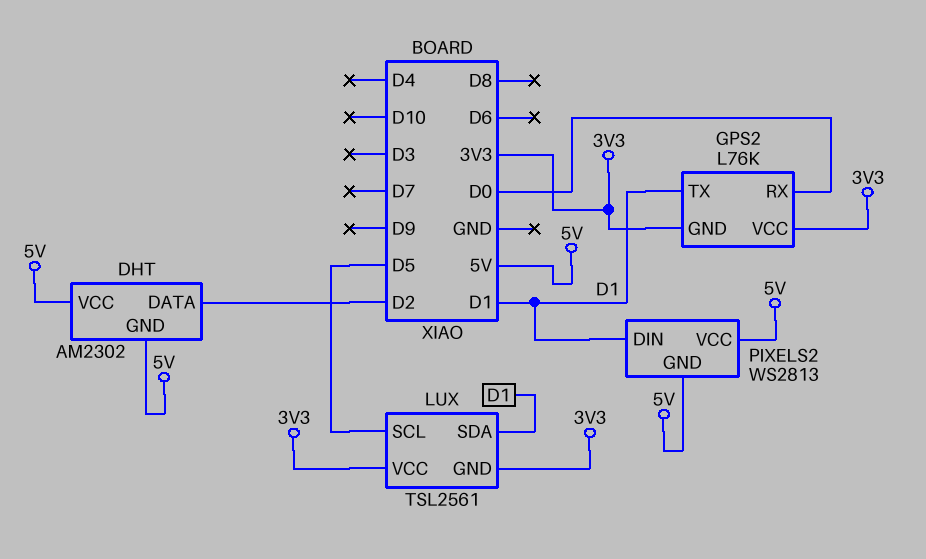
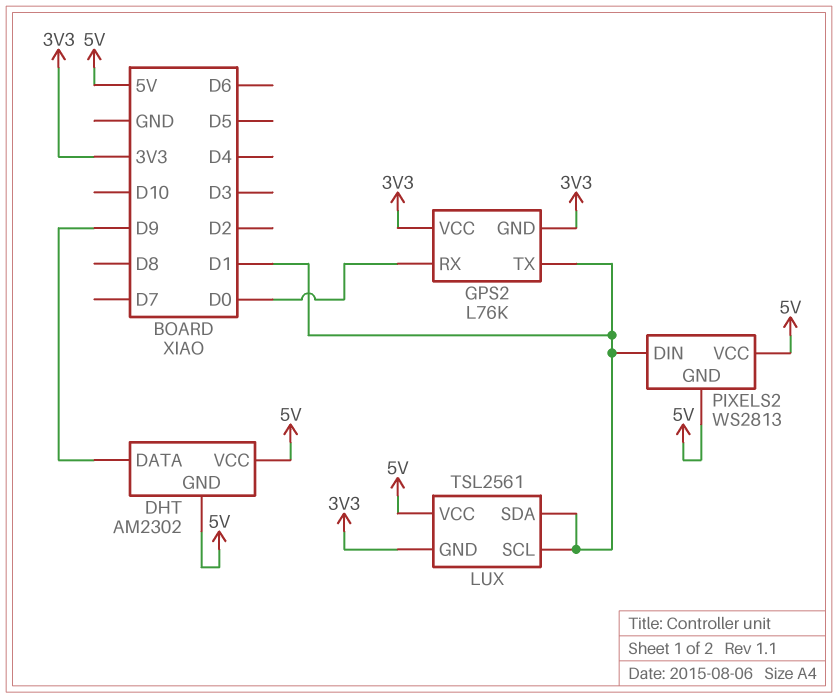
DHT pin DATA: D2 -> D9
LUX pin SCL: D5 -> D1
LUX pin VCC: 3V3 -> 5V

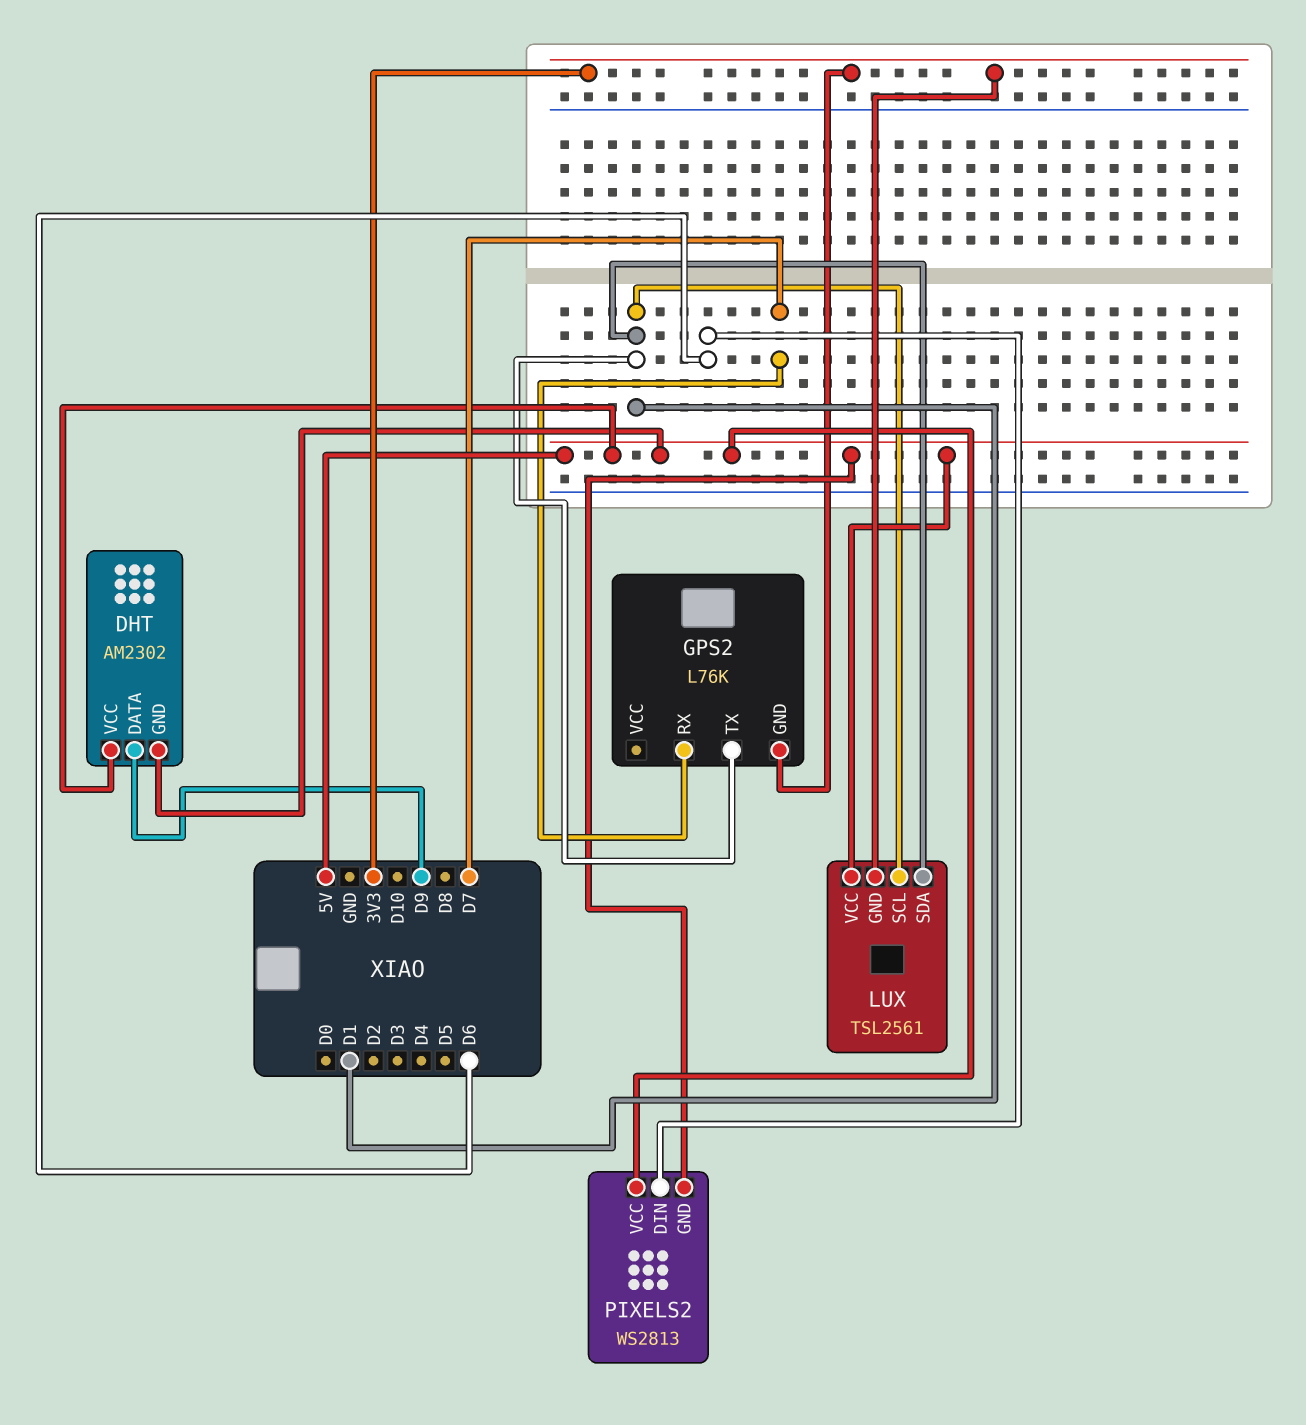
GPS2 pin RX: D0 -> D7
GPS2 pin VCC: 3V3 -> none
PIXELS2 pin DIN: D1 -> D6

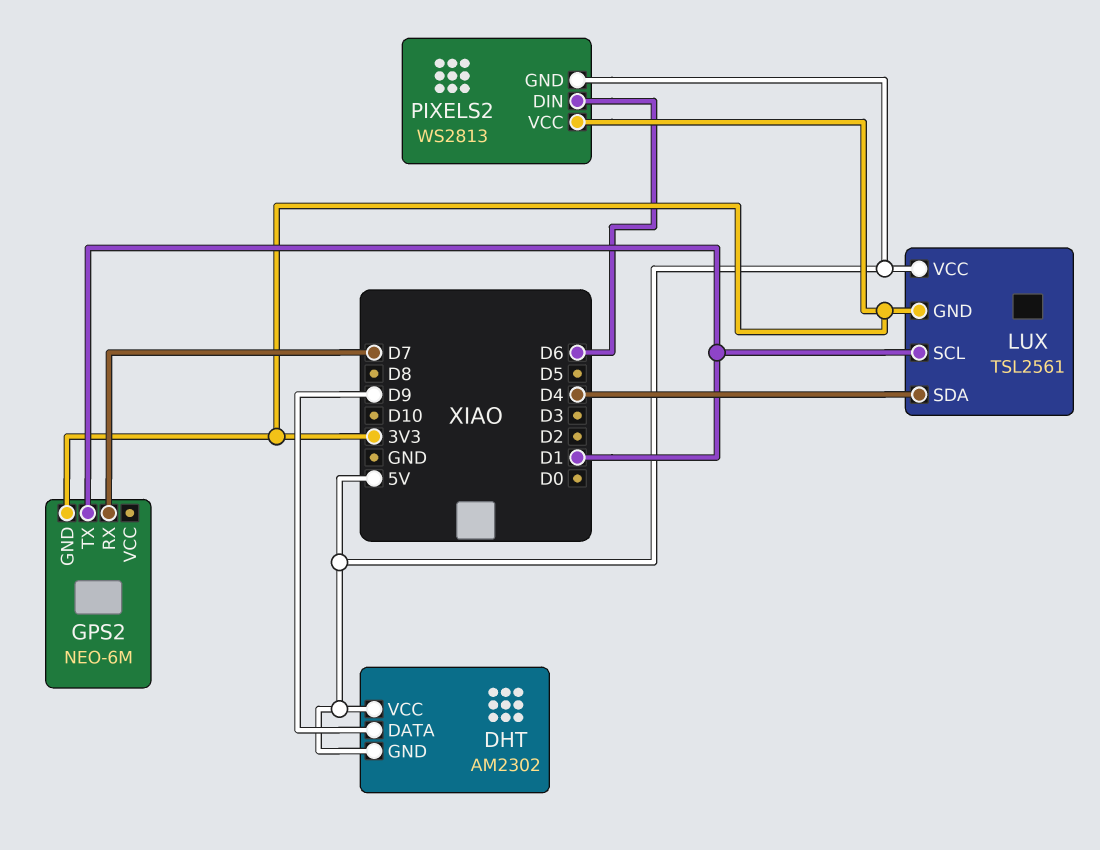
GPS2: L76K -> NEO-6M
LUX pin SDA: D1 -> D4
PIXELS2 pin VCC: 5V -> 3V3

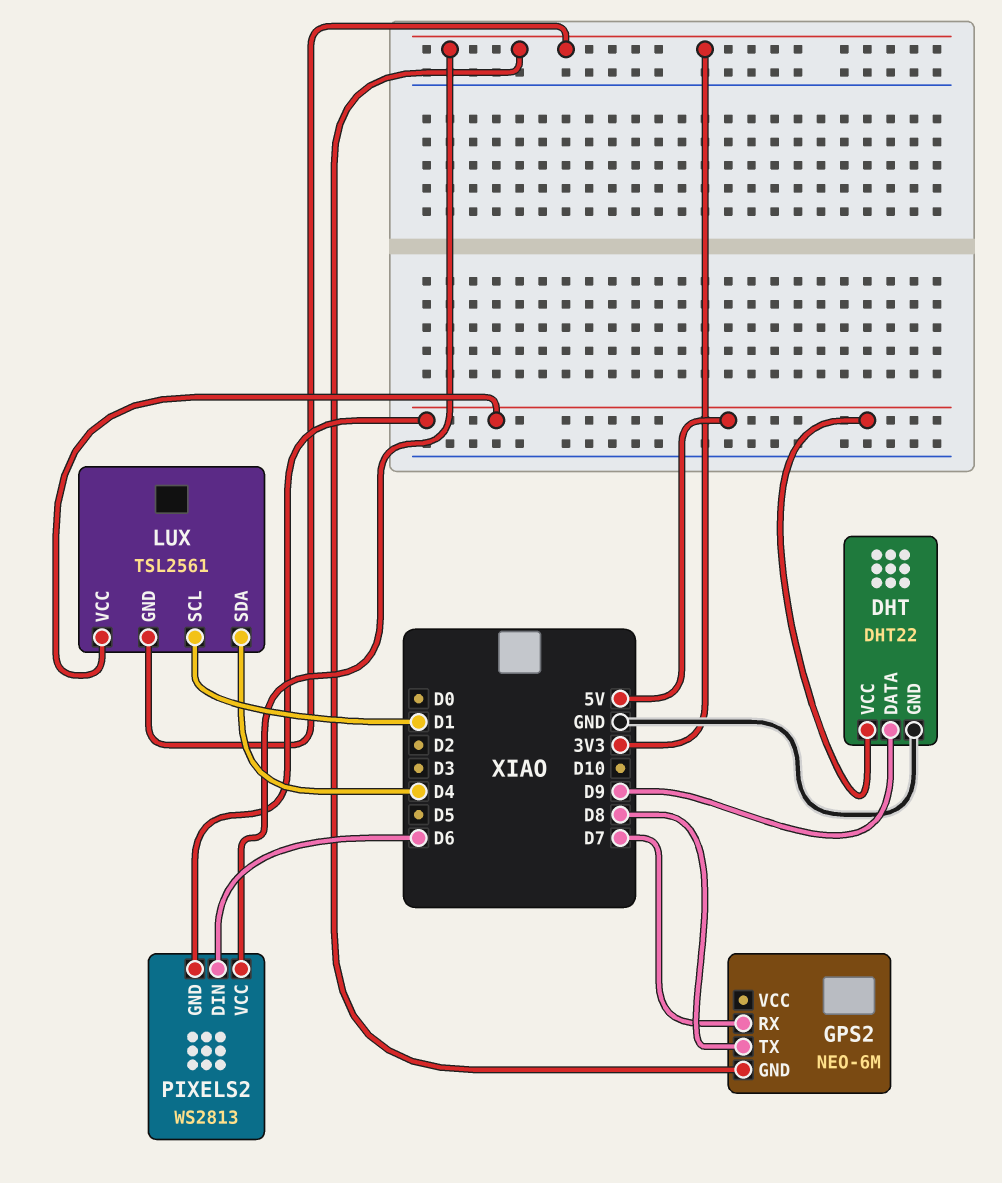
DHT: AM2302 -> DHT22
DHT pin GND: 5V -> GND
GPS2 pin TX: D1 -> D8

